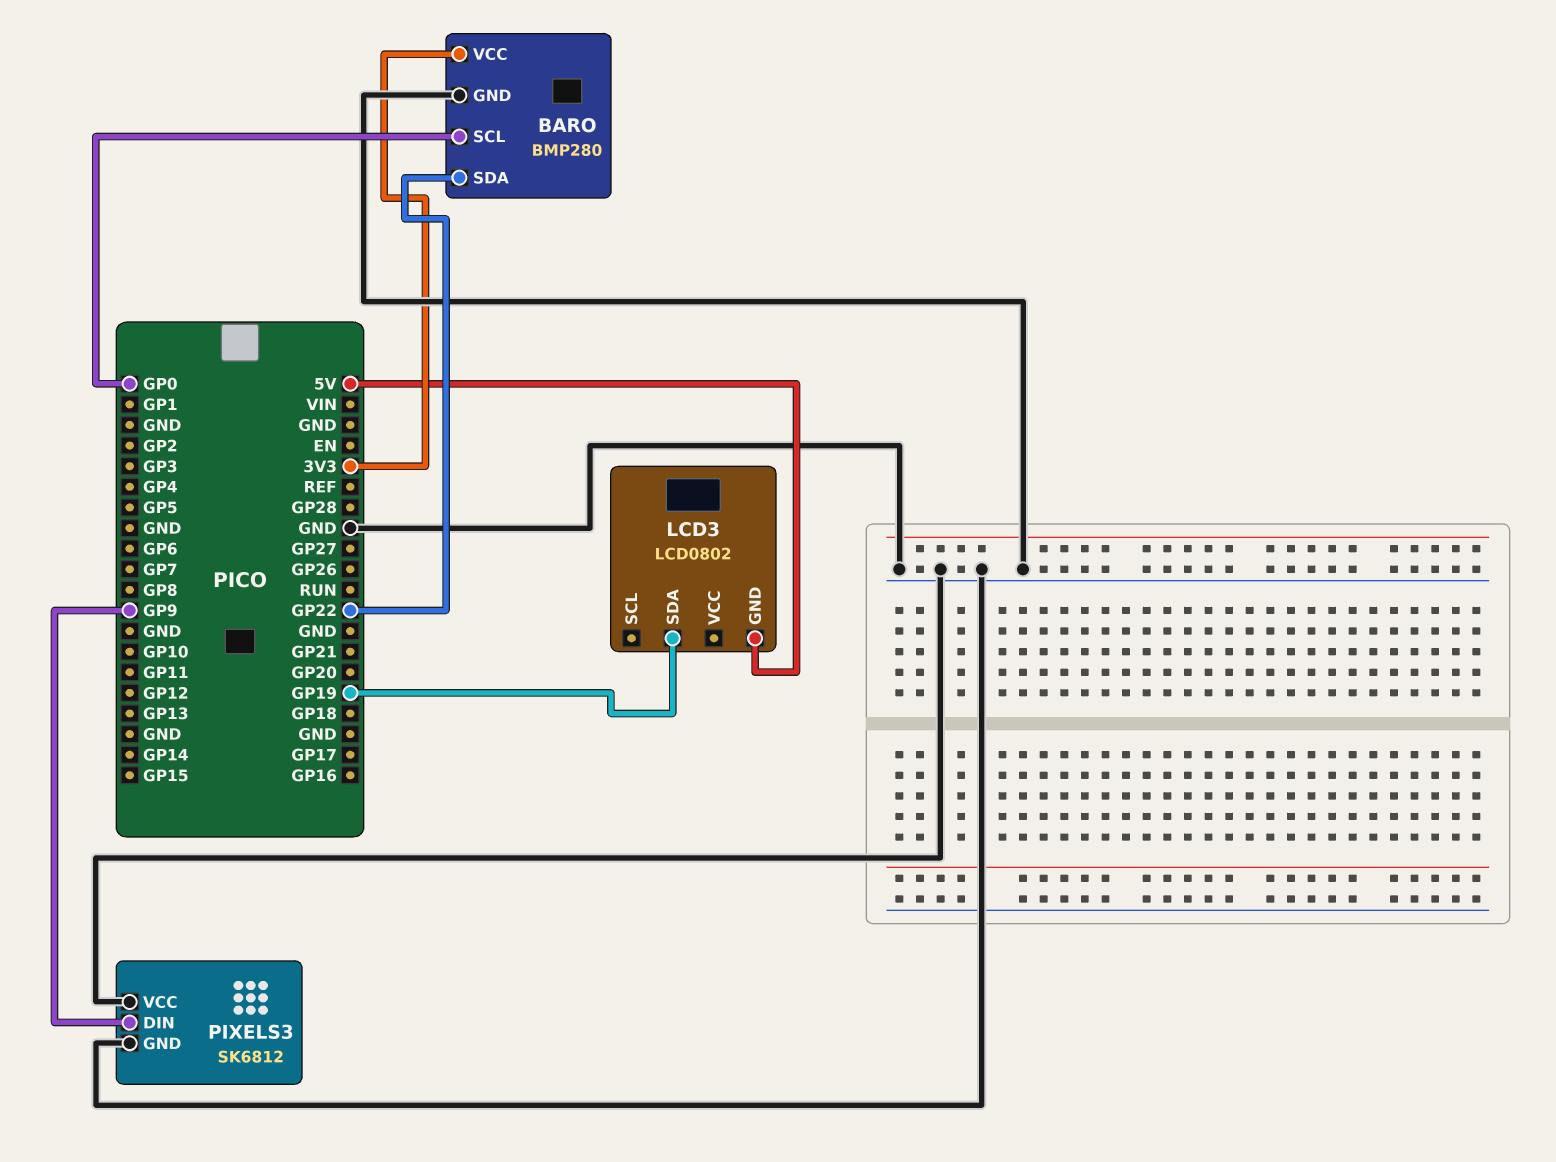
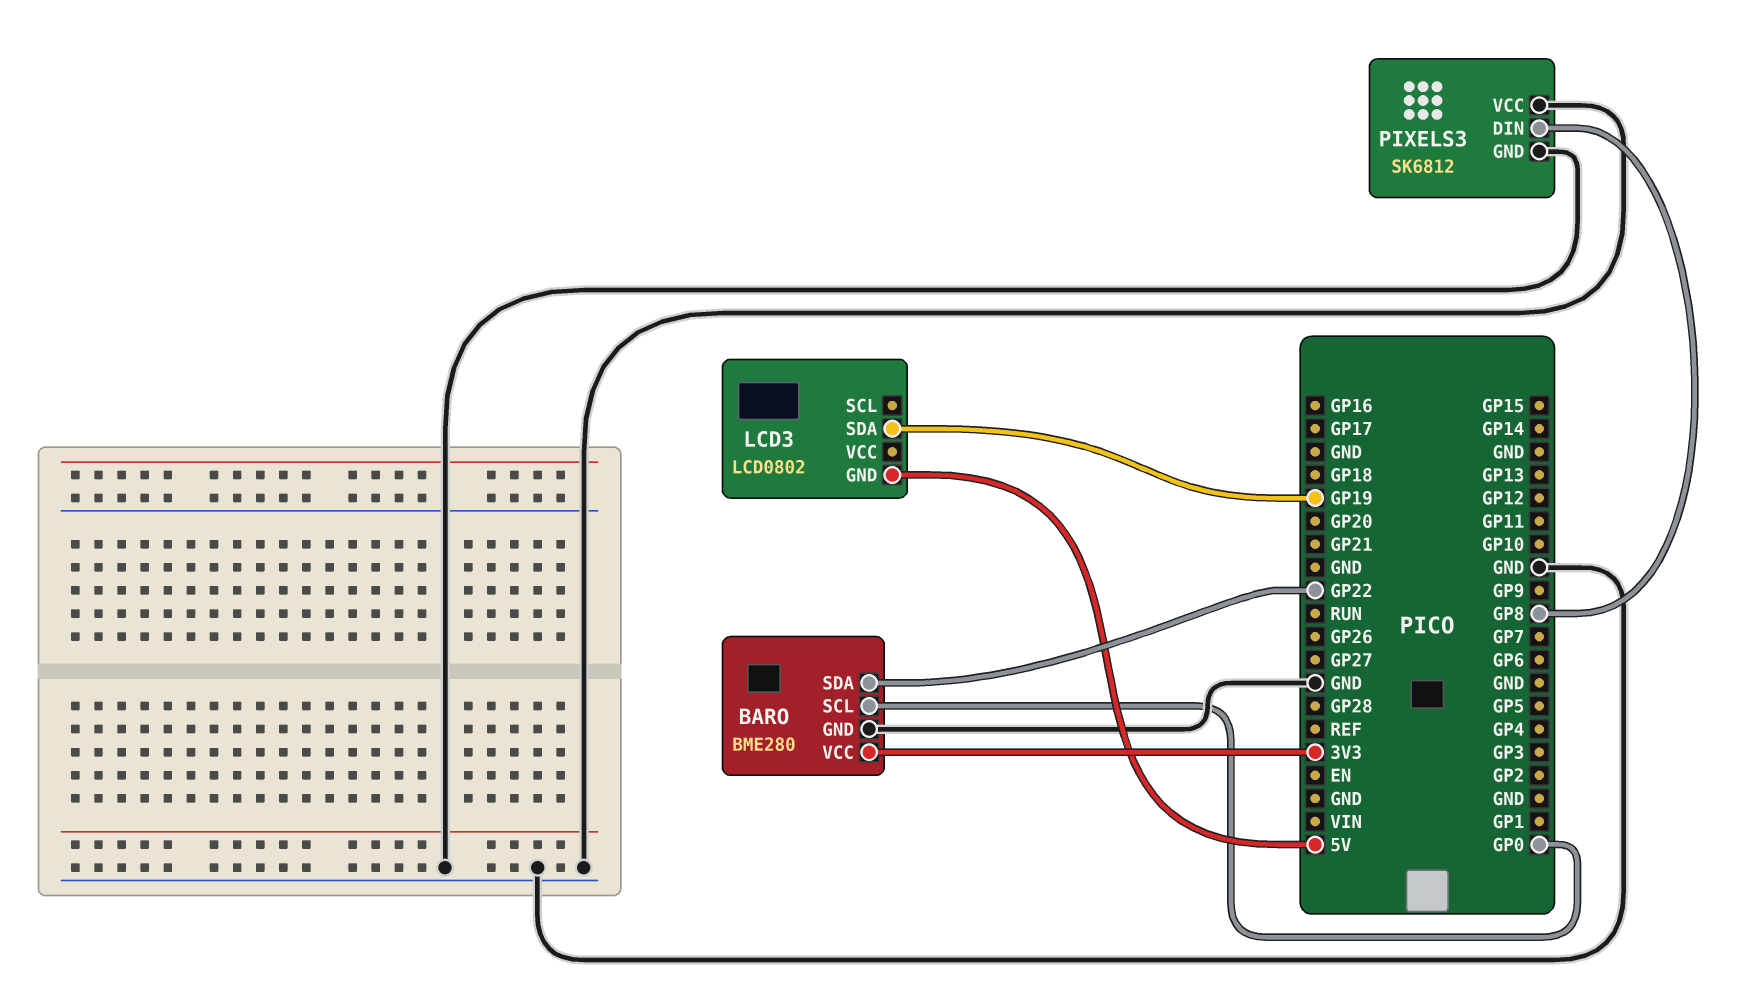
BARO: BMP280 -> BME280
PIXELS3 pin DIN: GP9 -> GP8

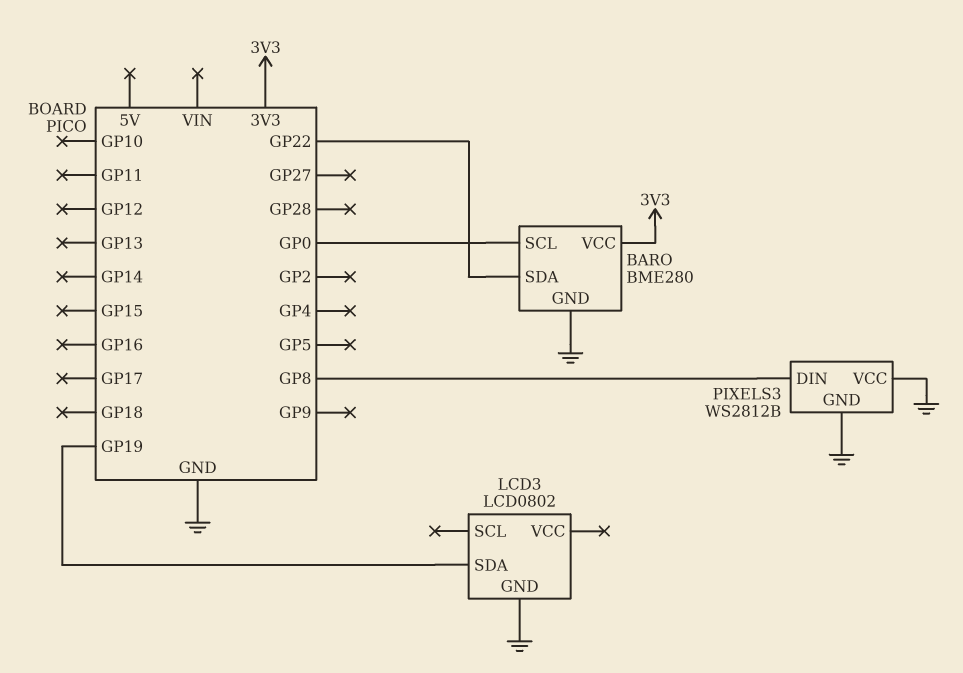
LCD3 pin GND: 5V -> GND
PIXELS3: SK6812 -> WS2812B

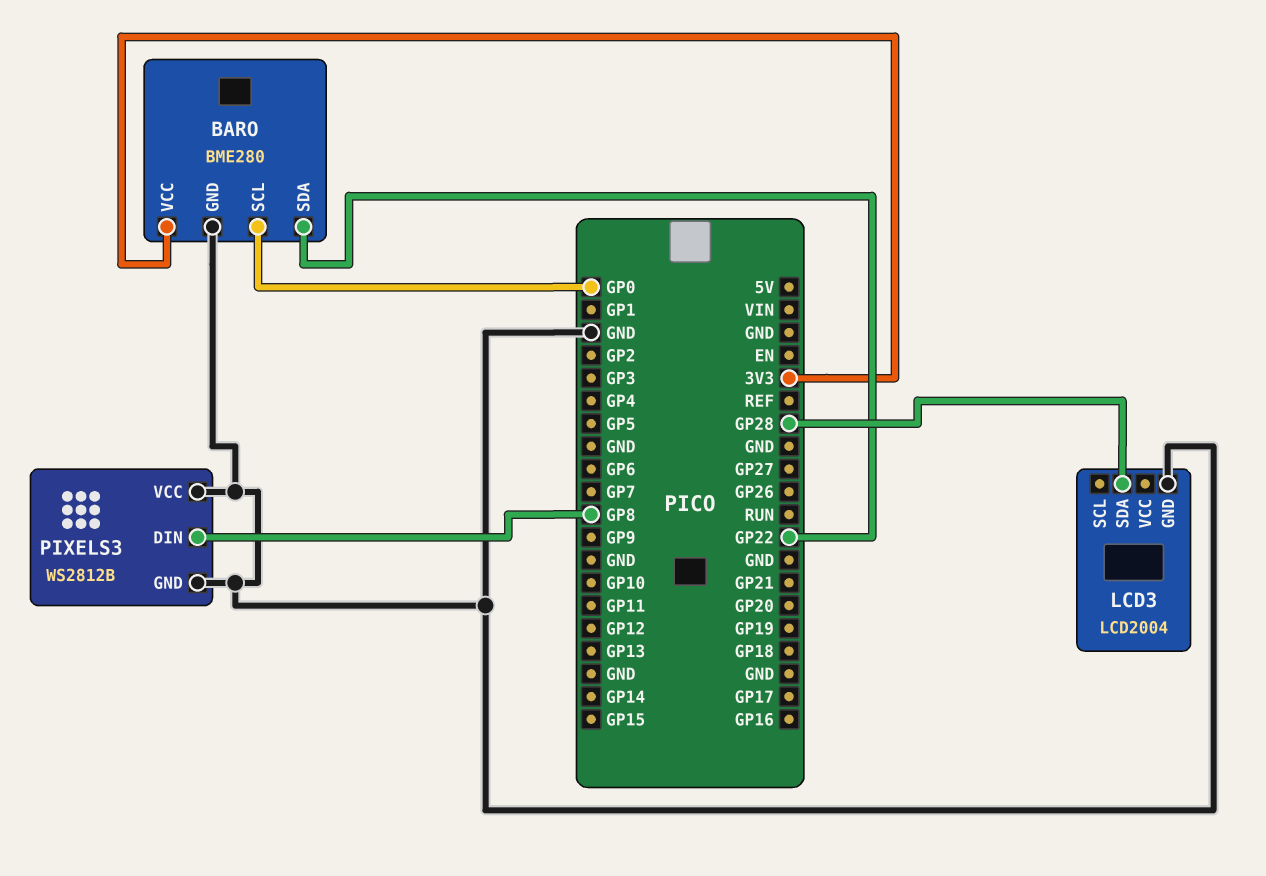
LCD3: LCD0802 -> LCD2004
LCD3 pin SDA: GP19 -> GP28

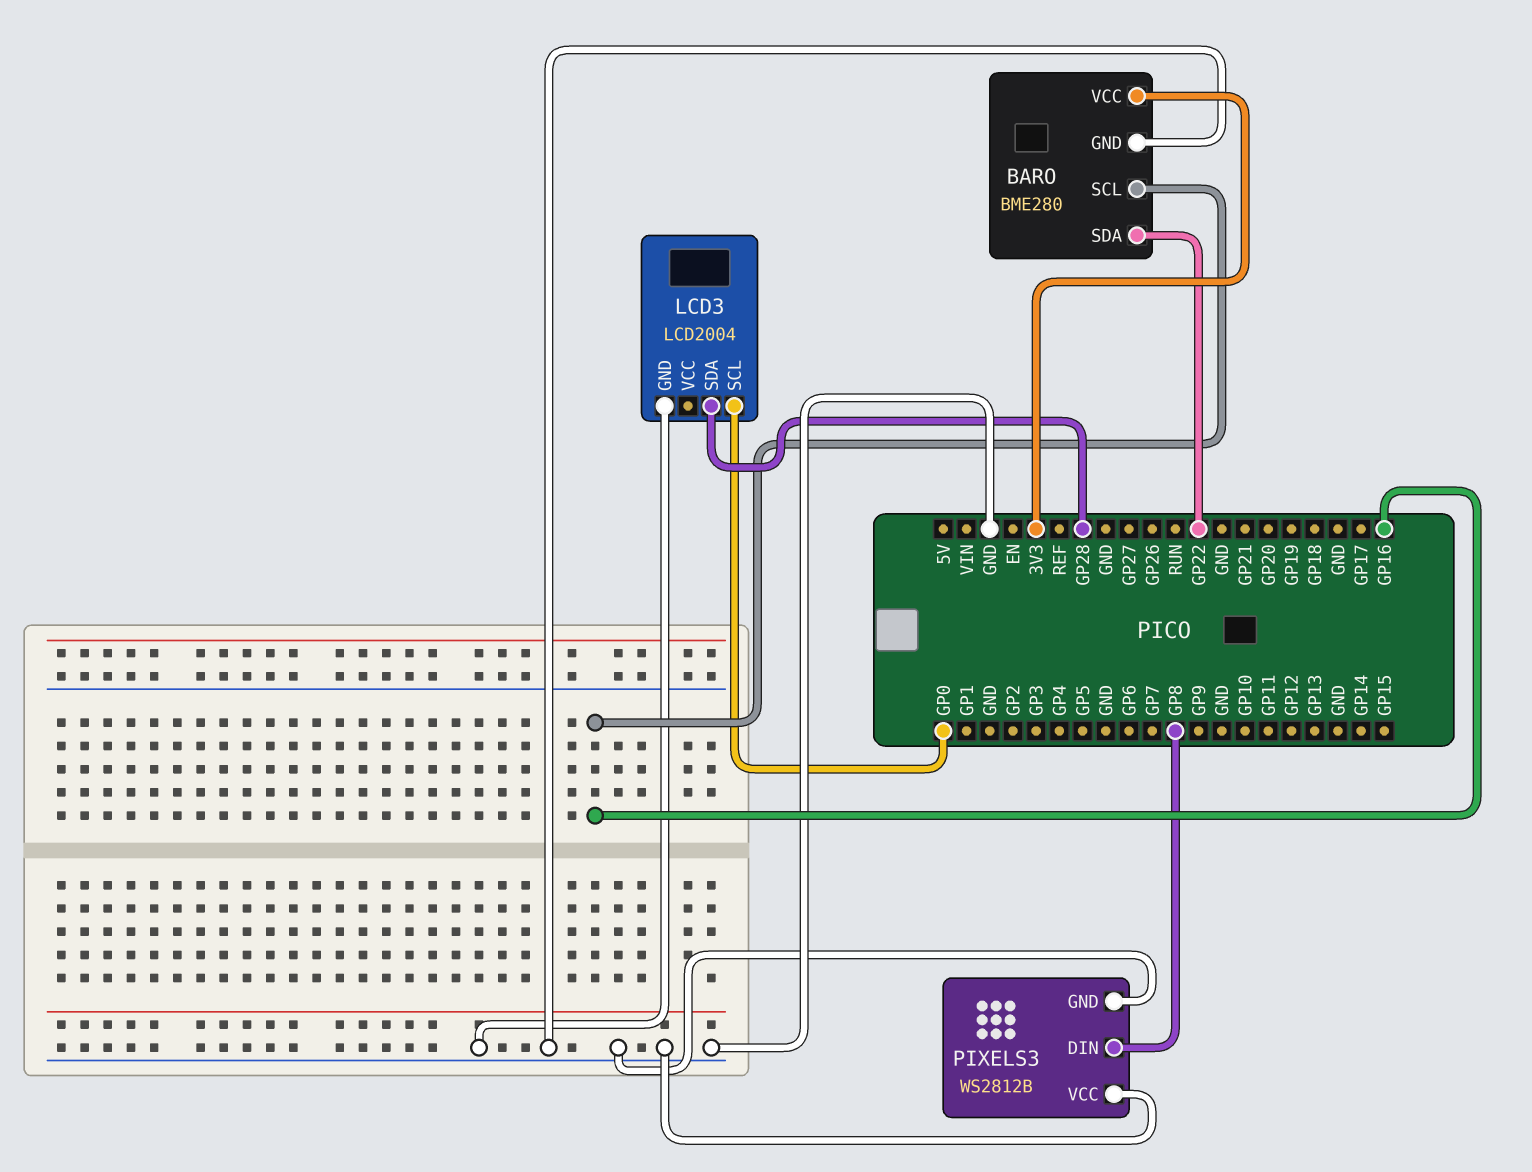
BARO pin SCL: GP0 -> GP16
LCD3 pin SCL: none -> GP0

